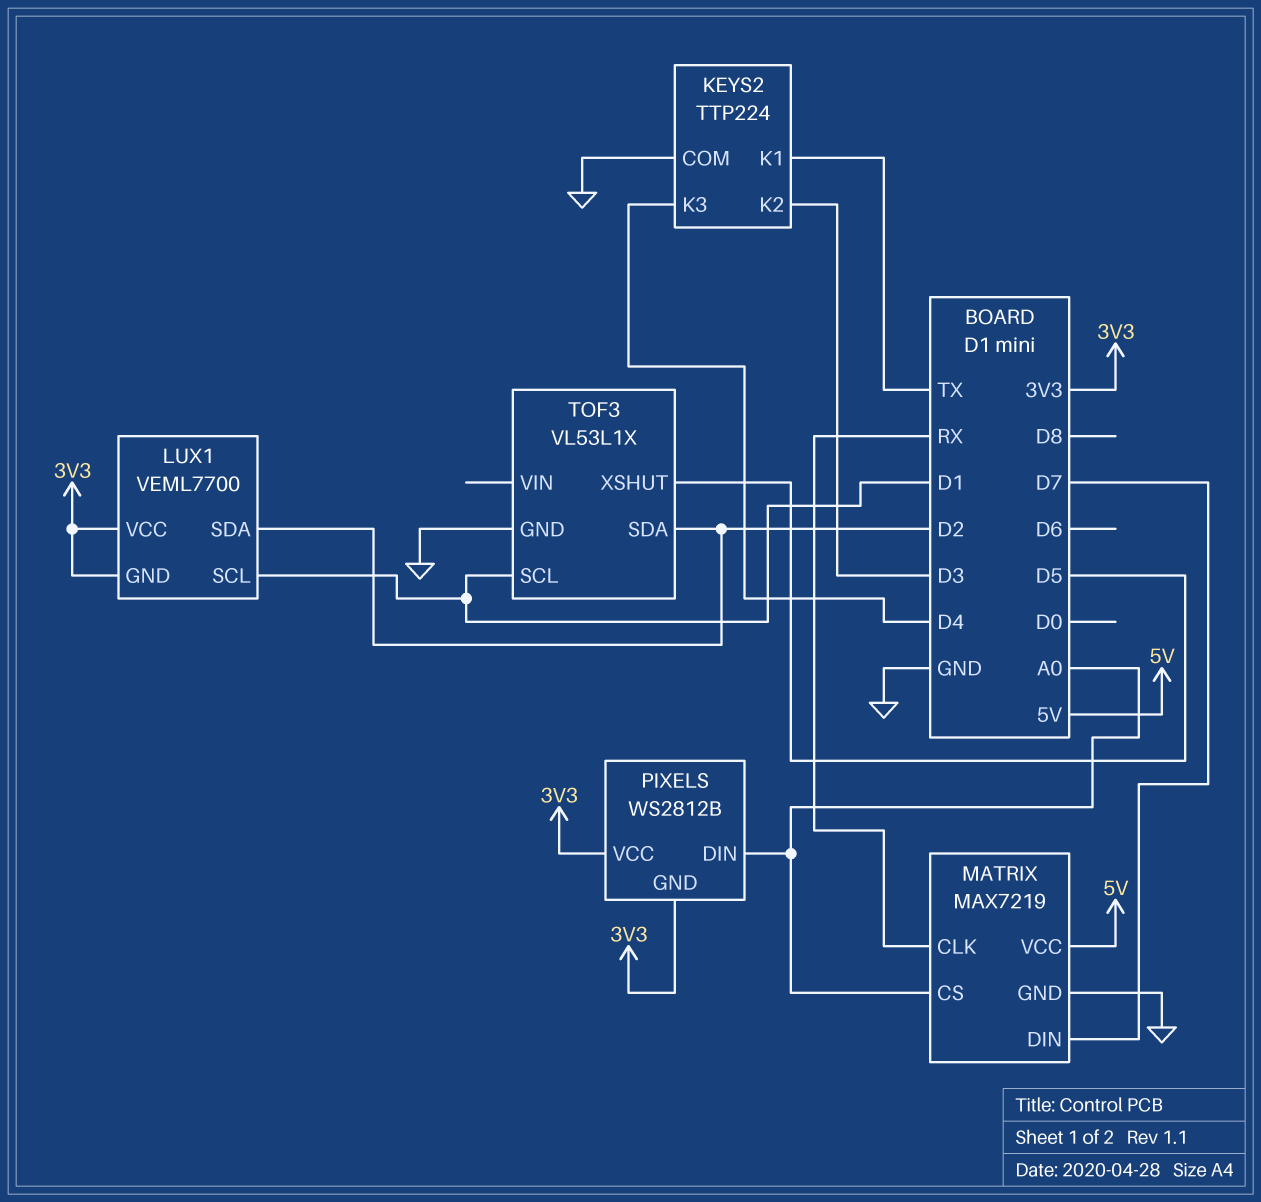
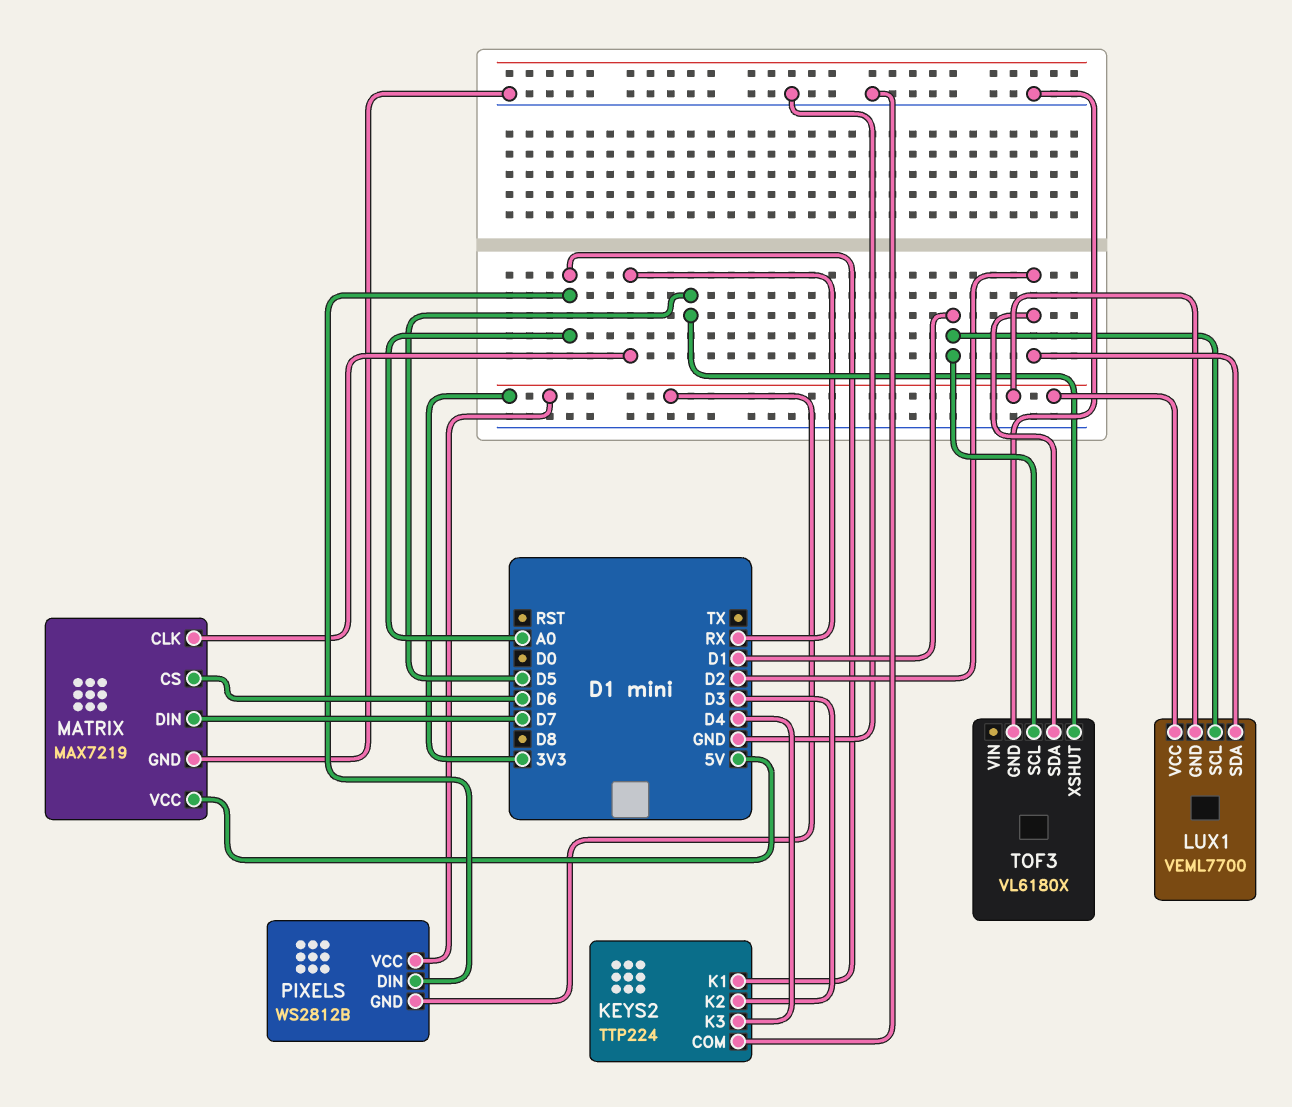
KEYS2 pin K1: TX -> A0
MATRIX pin CS: A0 -> D6
TOF3: VL53L1X -> VL6180X

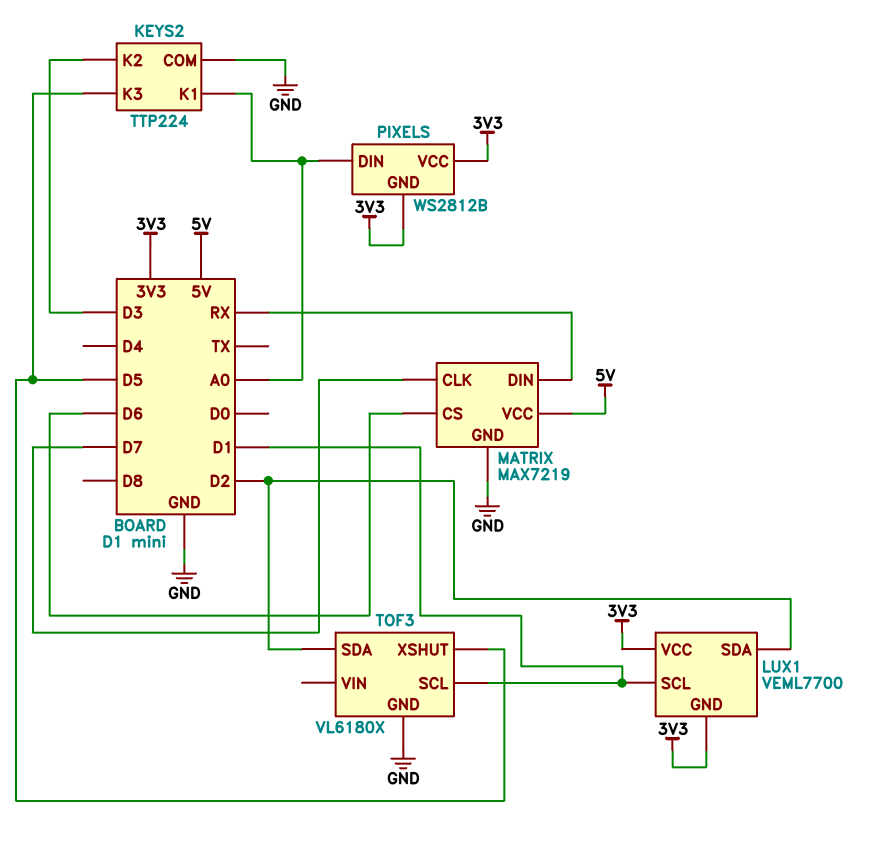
KEYS2 pin K3: D4 -> D5
MATRIX pin CLK: RX -> D7
MATRIX pin DIN: D7 -> RX

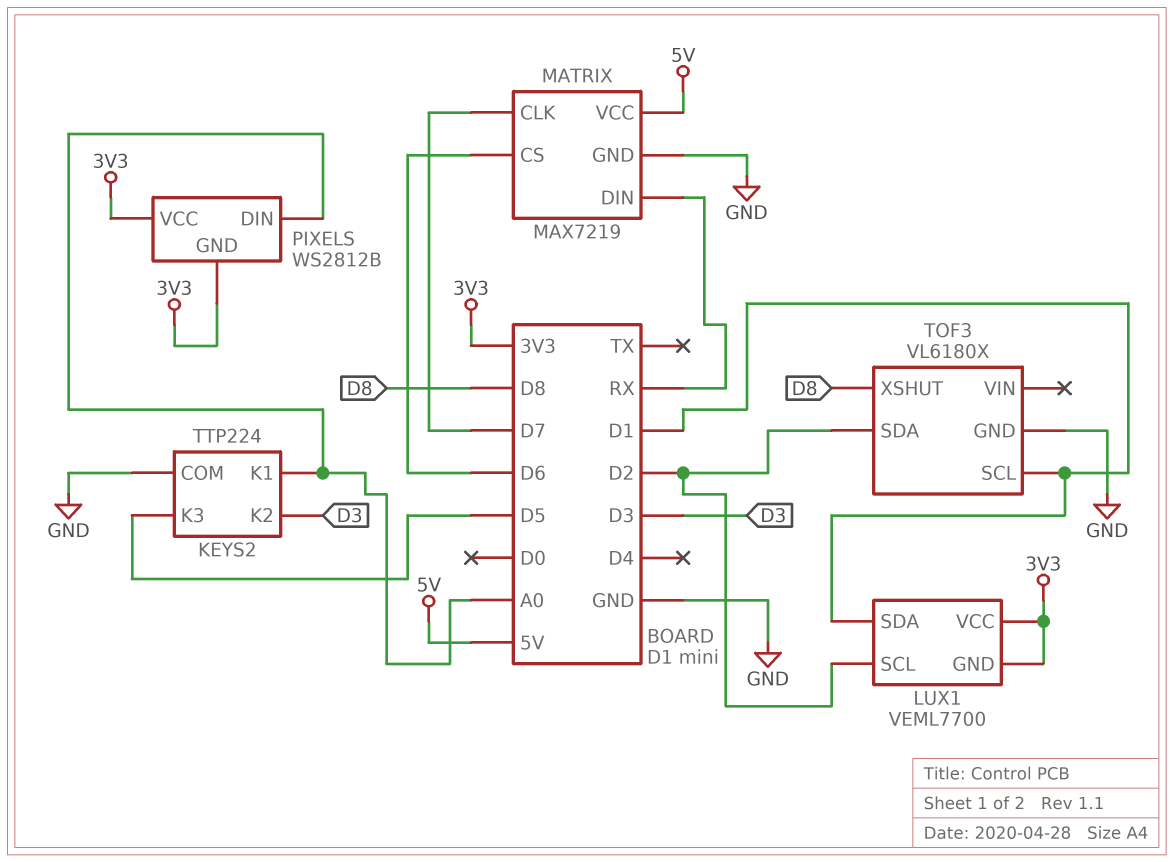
LUX1 pin SCL: D1 -> D2
LUX1 pin SDA: D2 -> D1
TOF3 pin XSHUT: D5 -> D8

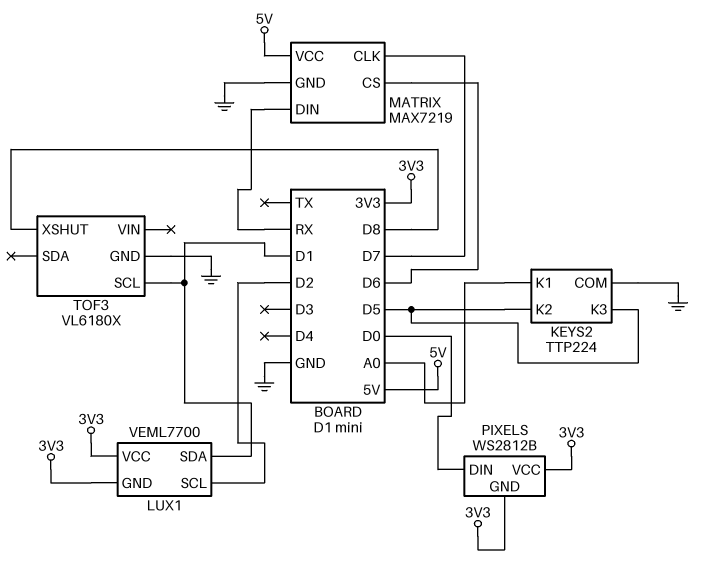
KEYS2 pin K2: D3 -> D5
PIXELS pin DIN: A0 -> D0
TOF3 pin SDA: D2 -> none

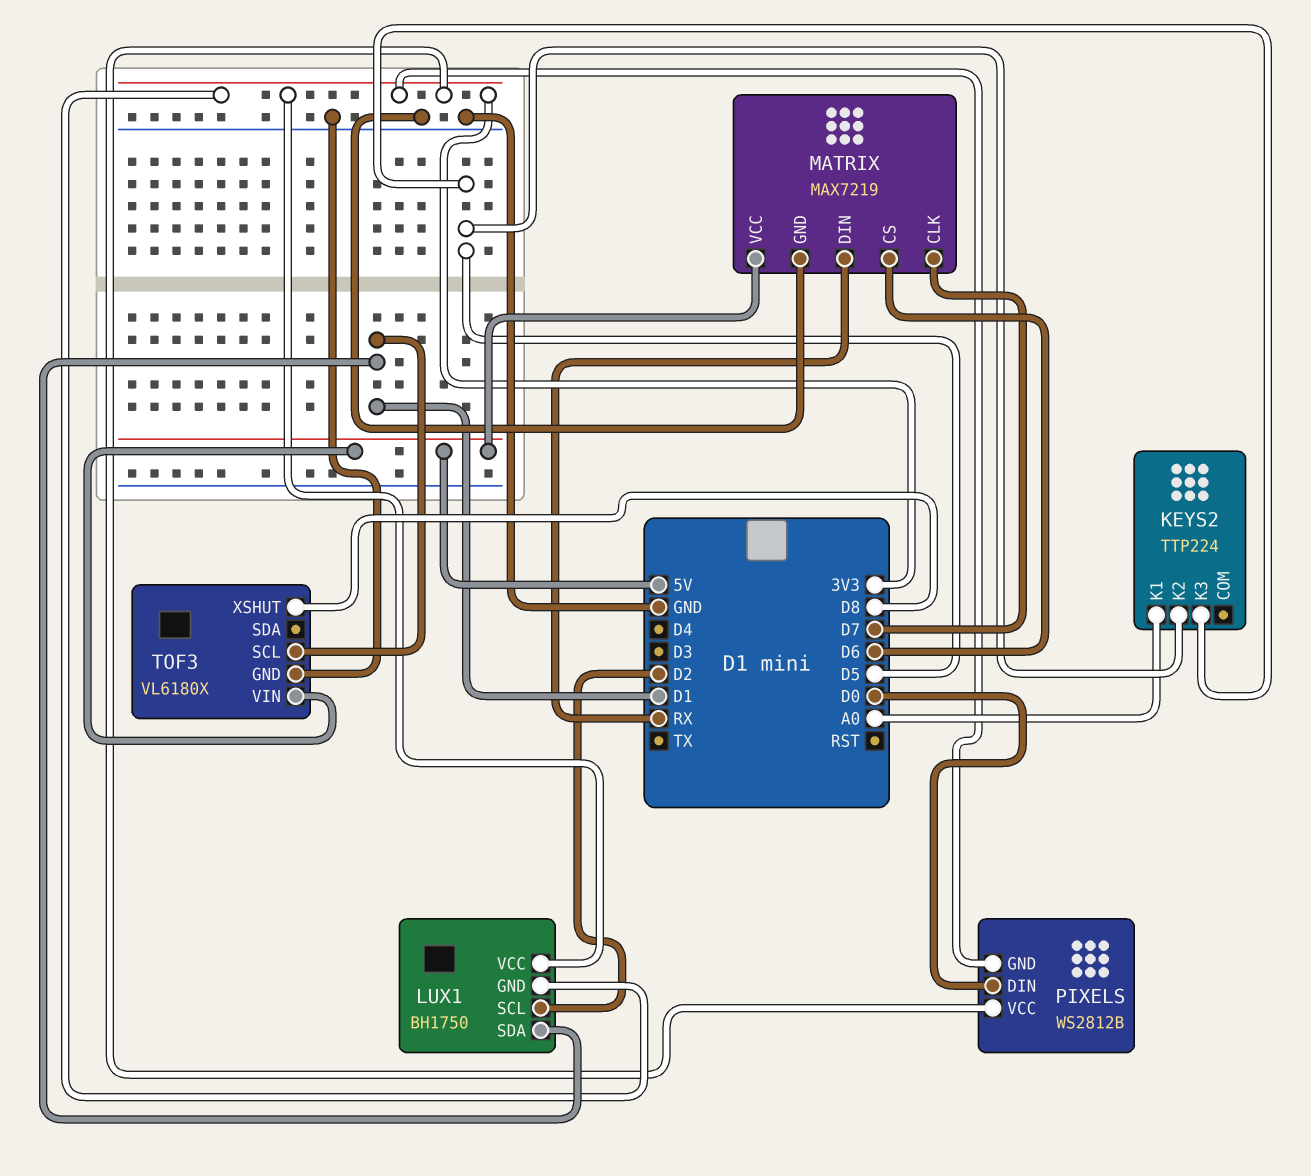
KEYS2 pin COM: GND -> none
LUX1: VEML7700 -> BH1750
TOF3 pin VIN: none -> 5V

